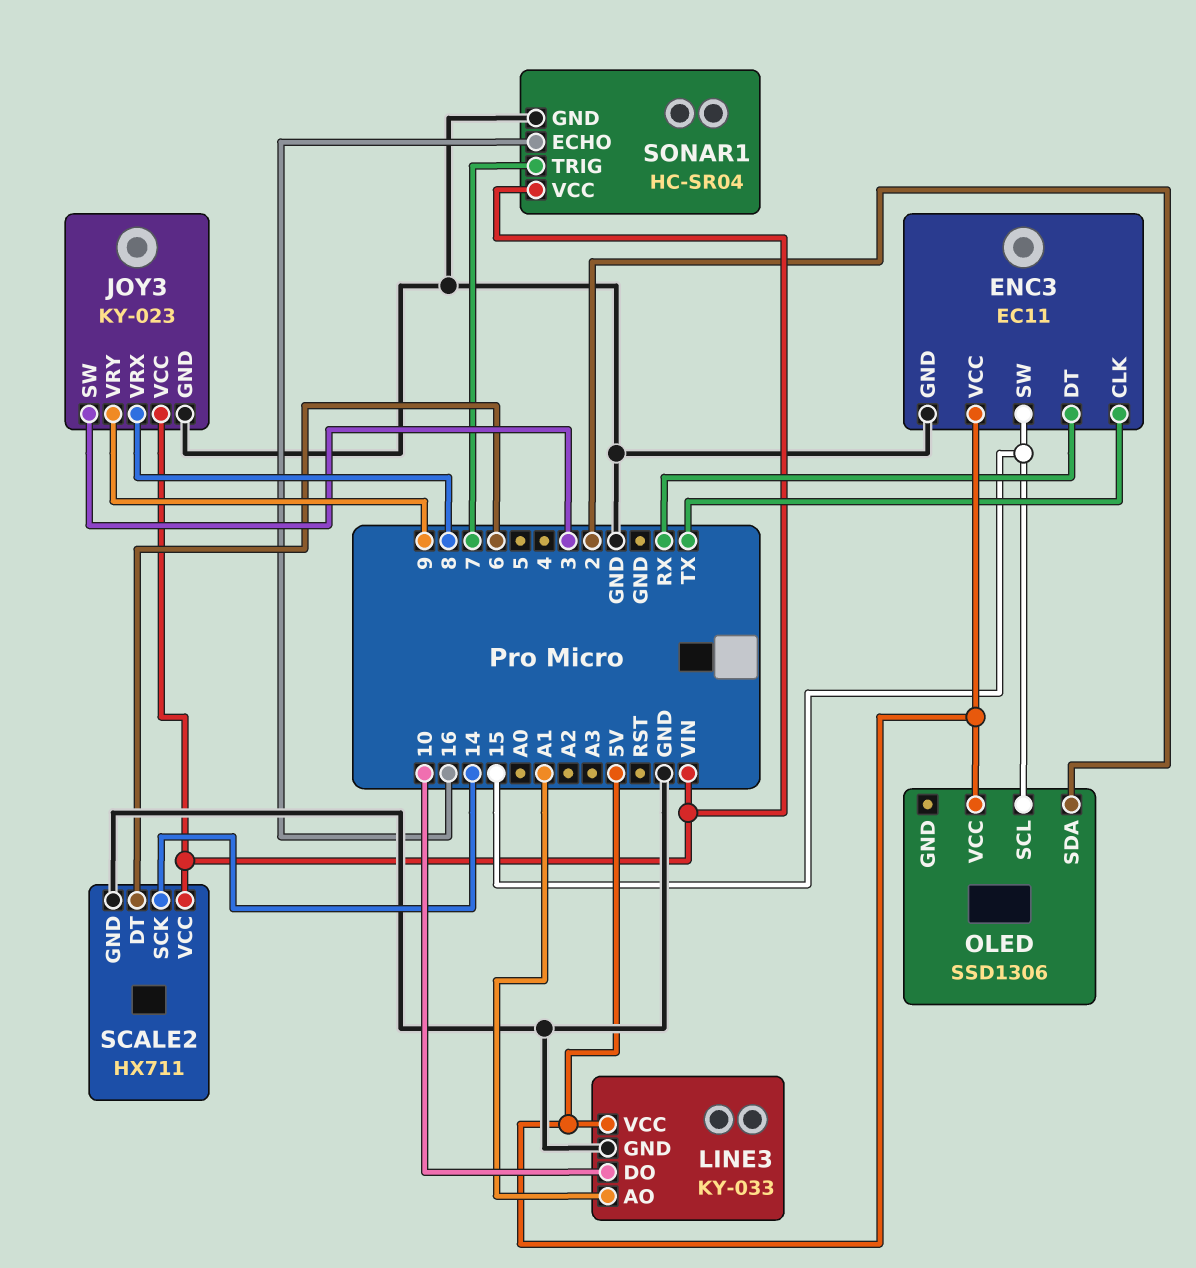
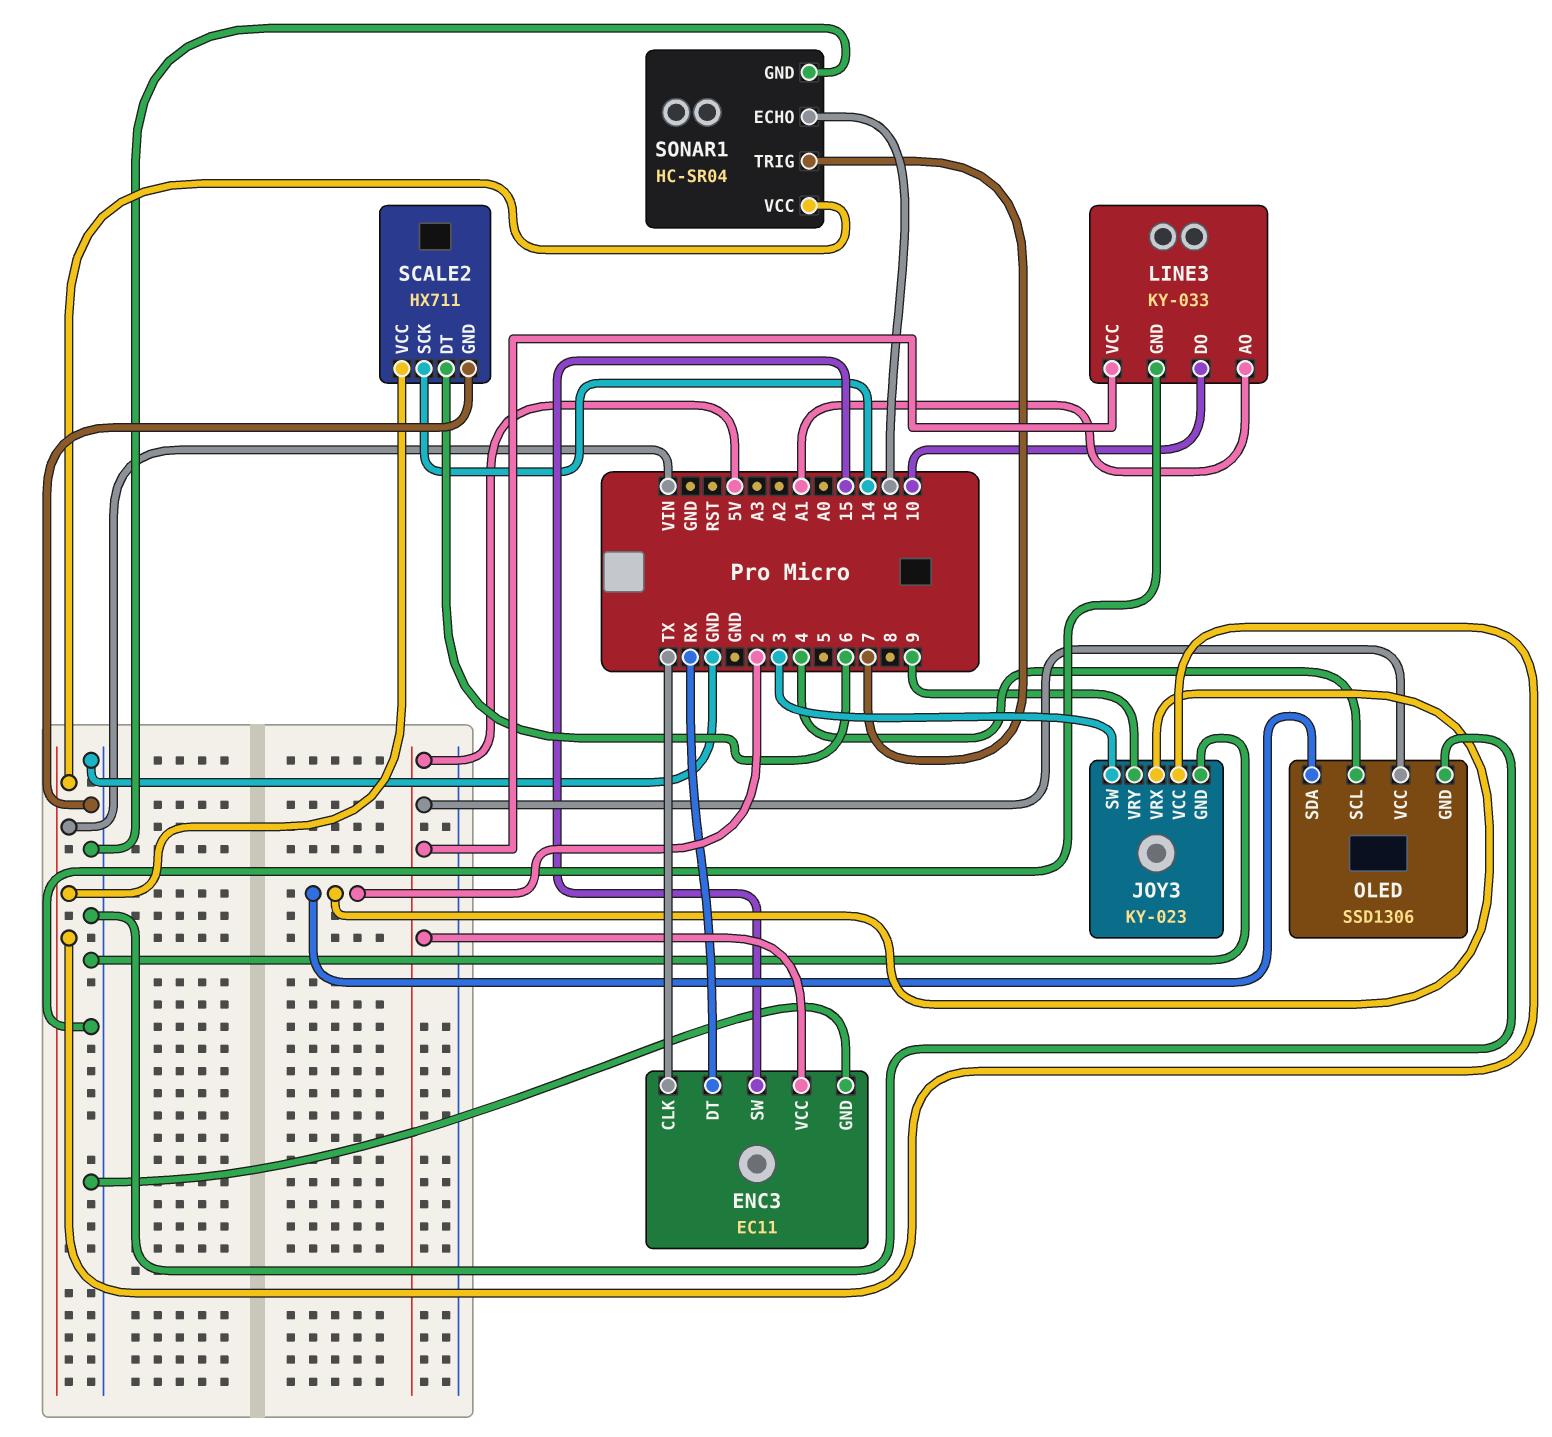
JOY3 pin VRX: 8 -> 2
OLED pin GND: none -> GND
OLED pin SCL: 15 -> 4

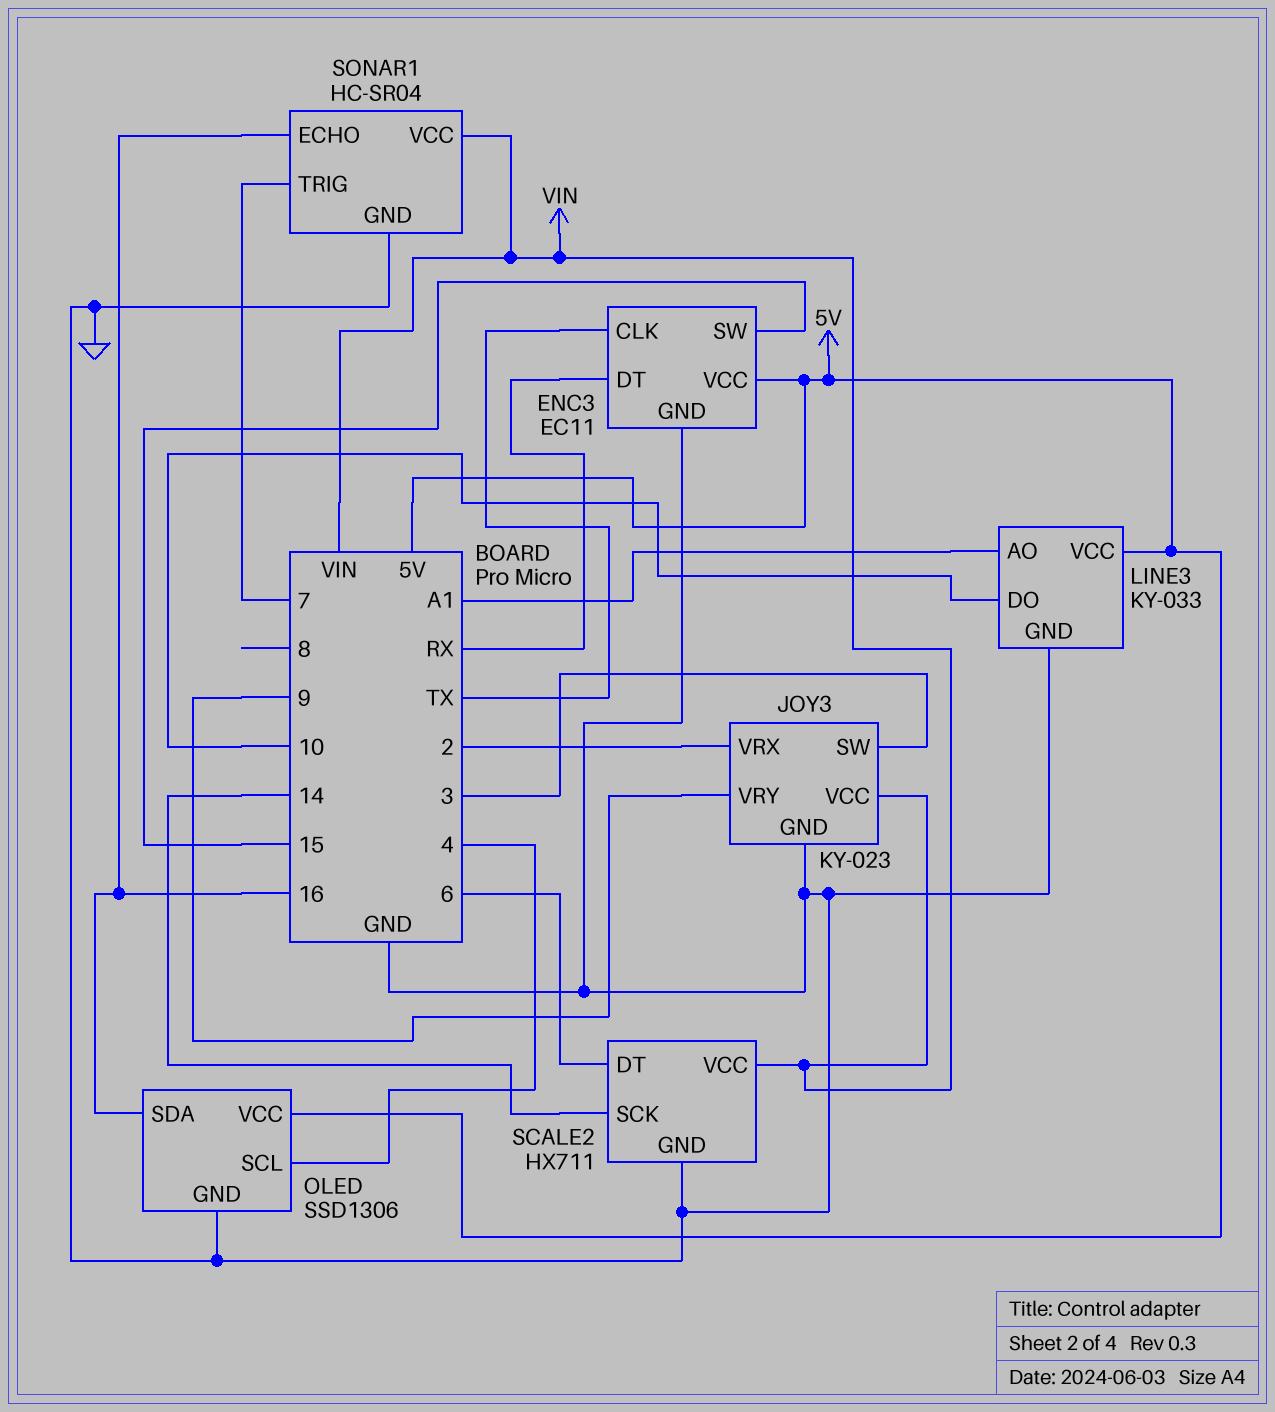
OLED pin SDA: 2 -> 16

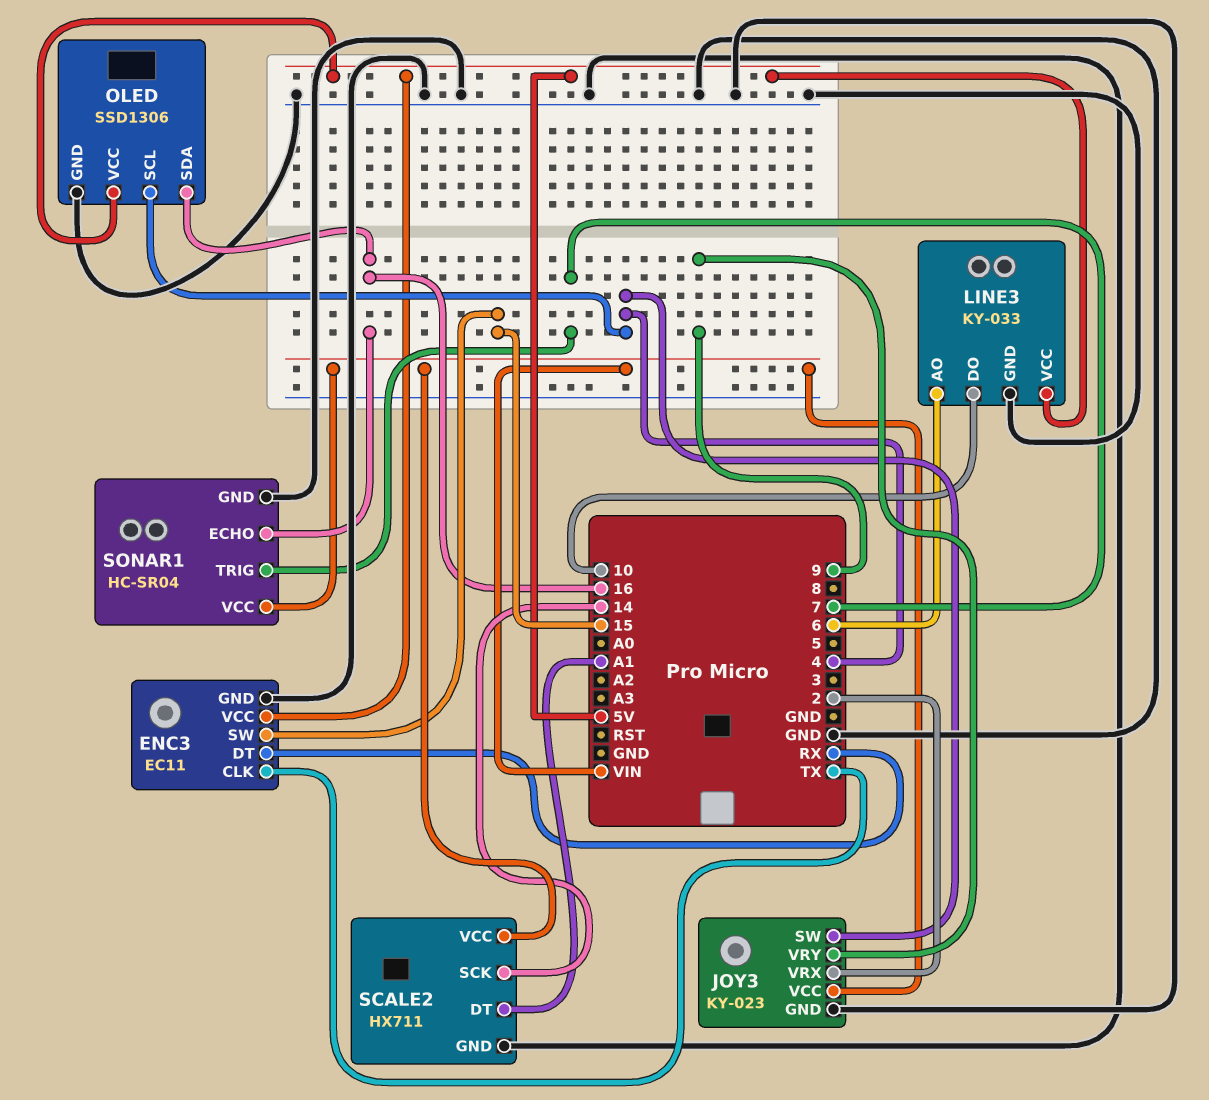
JOY3 pin SW: 3 -> 4
LINE3 pin AO: A1 -> 6
SCALE2 pin DT: 6 -> A1

